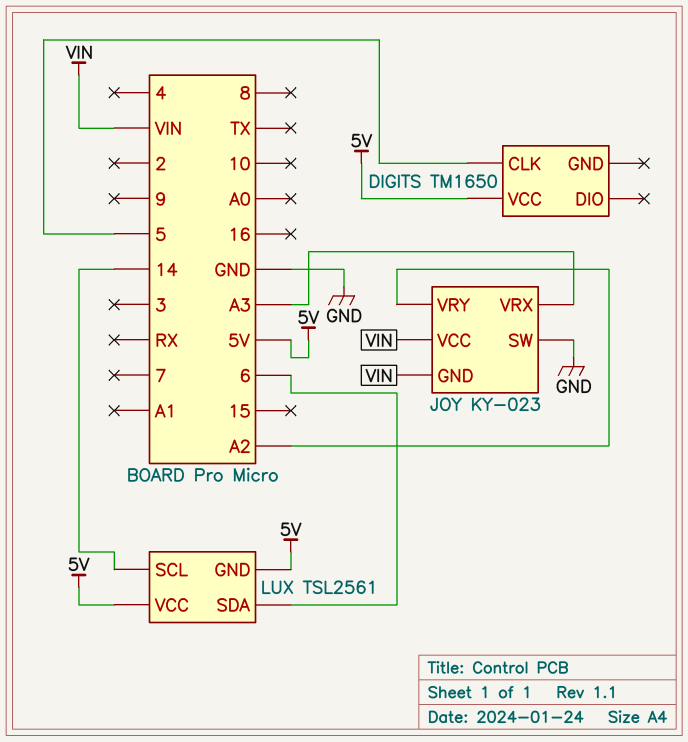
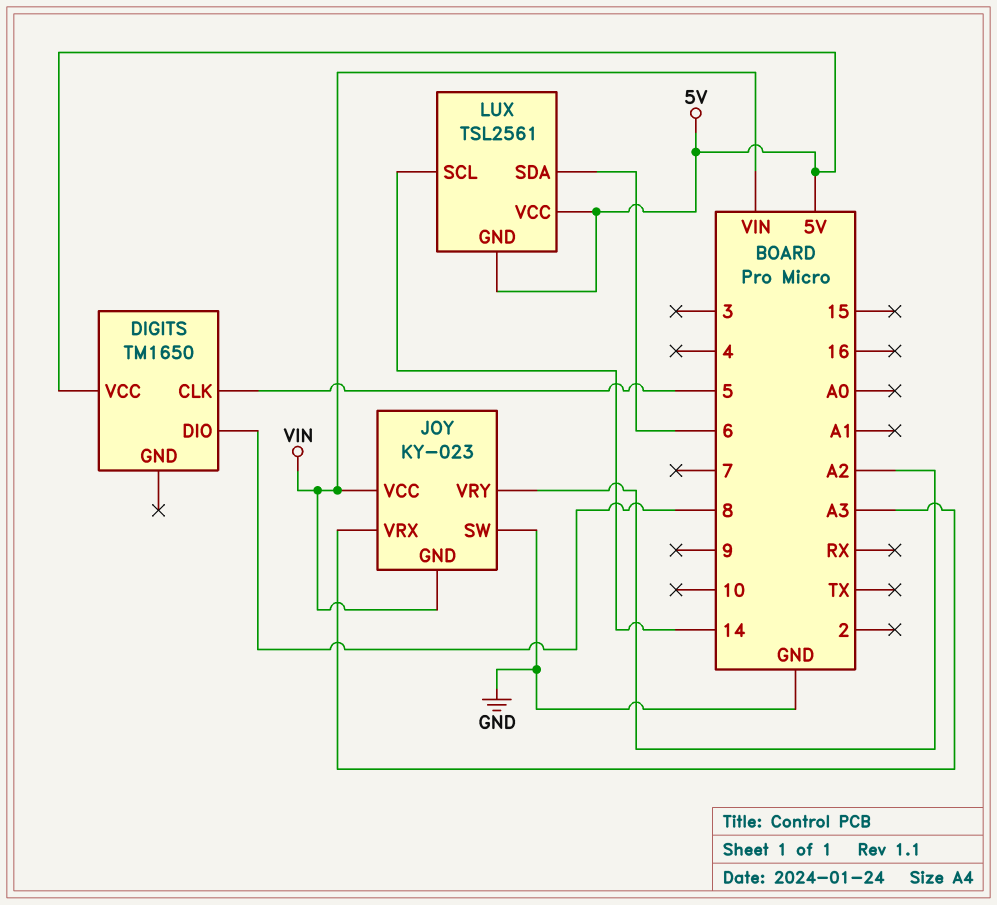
DIGITS pin DIO: none -> 8

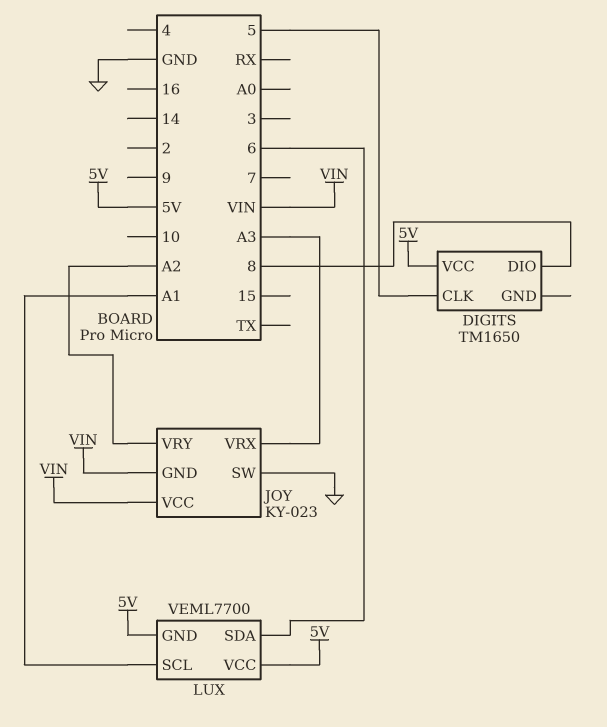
LUX: TSL2561 -> VEML7700
LUX pin SCL: 14 -> A1

